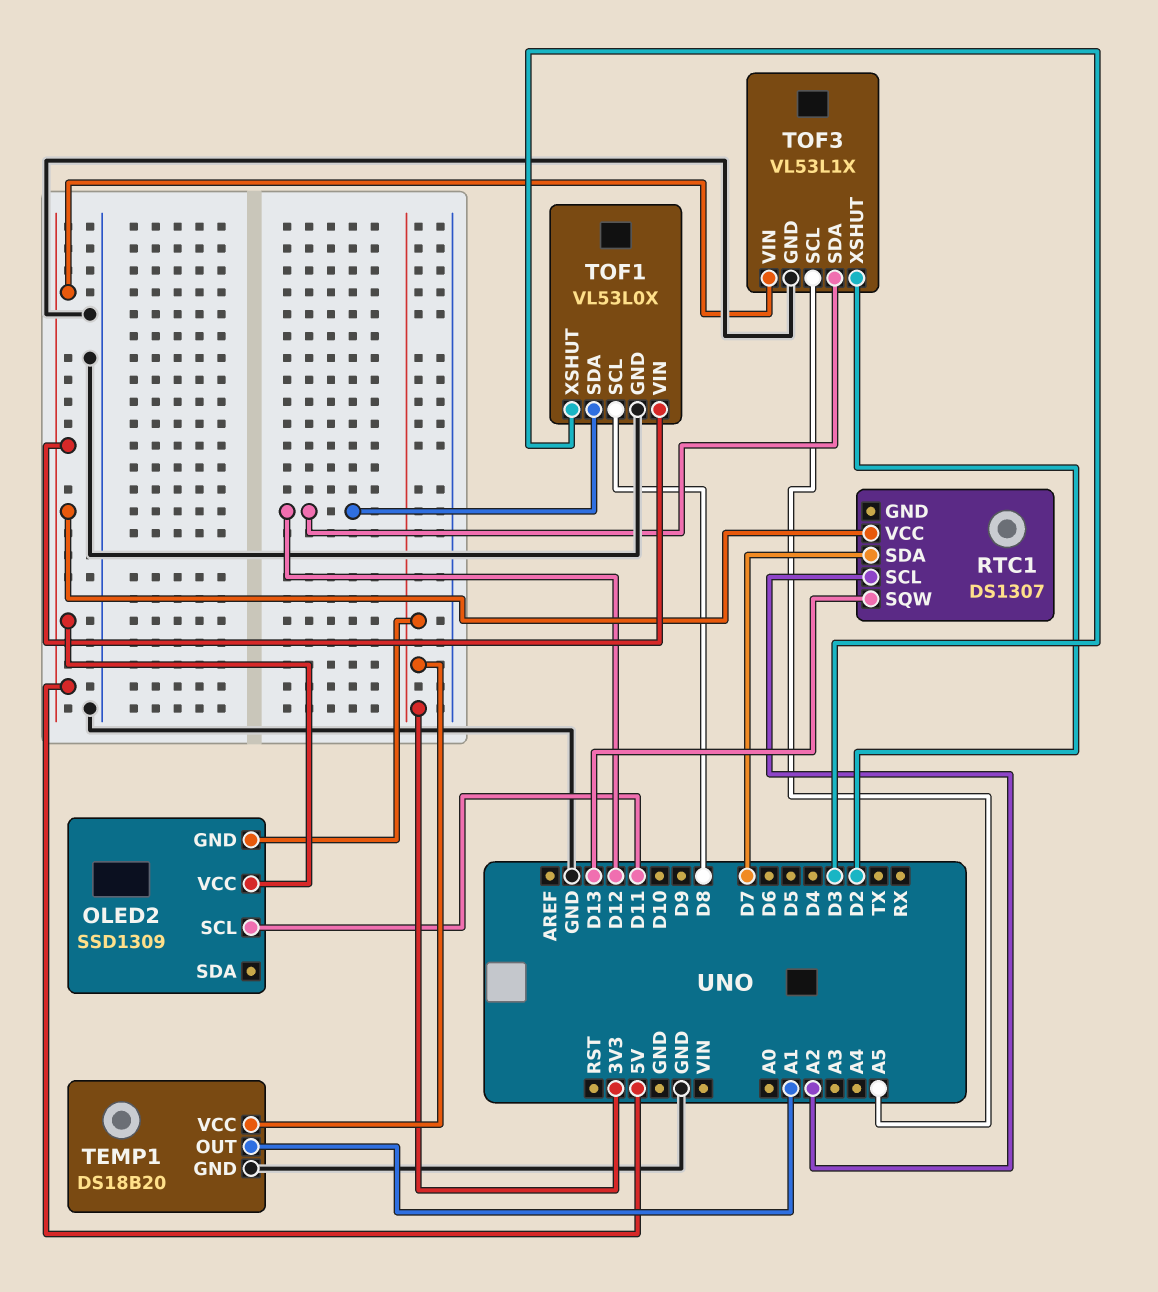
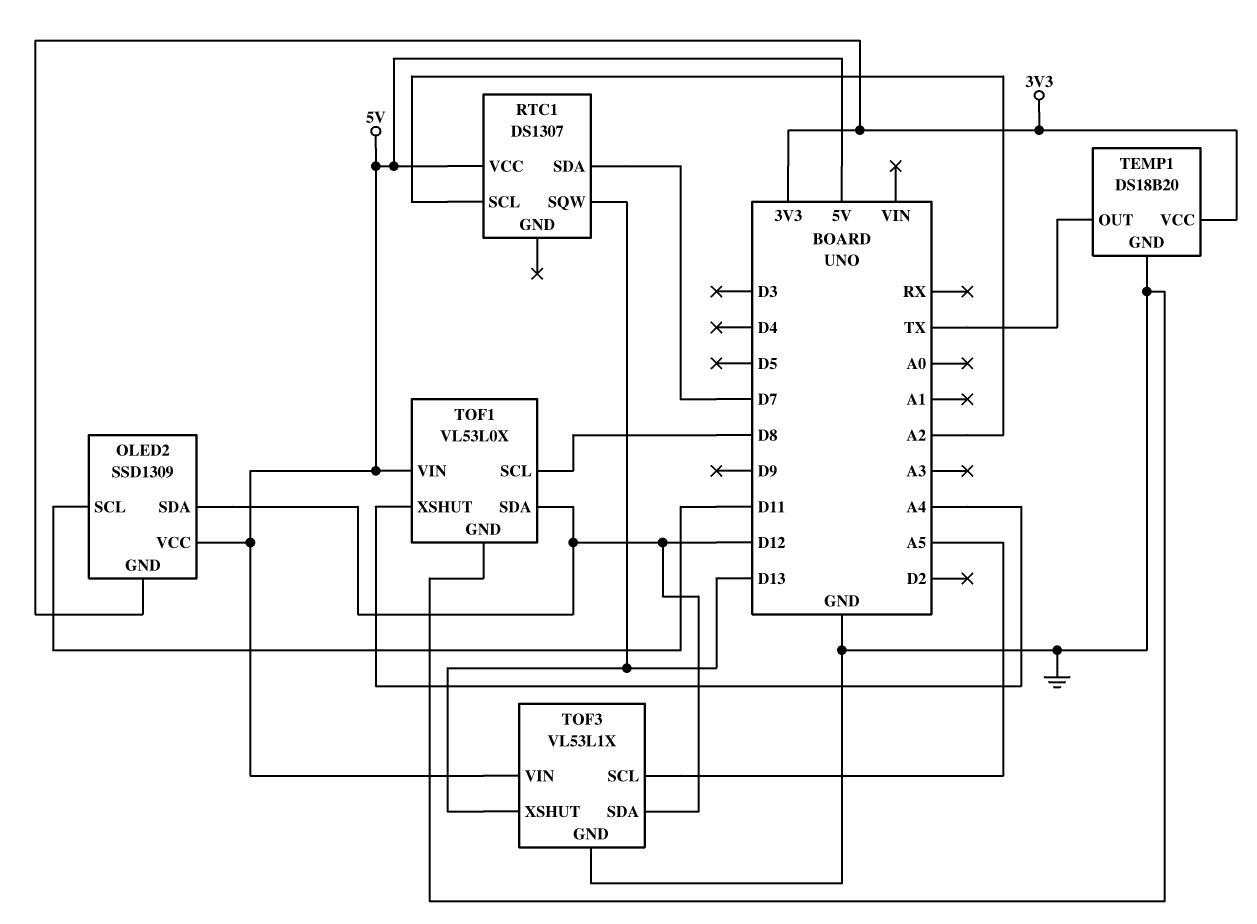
OLED2 pin SDA: none -> D12
TEMP1 pin OUT: A1 -> TX
TOF1 pin XSHUT: D3 -> A4
TOF3 pin XSHUT: D2 -> D13

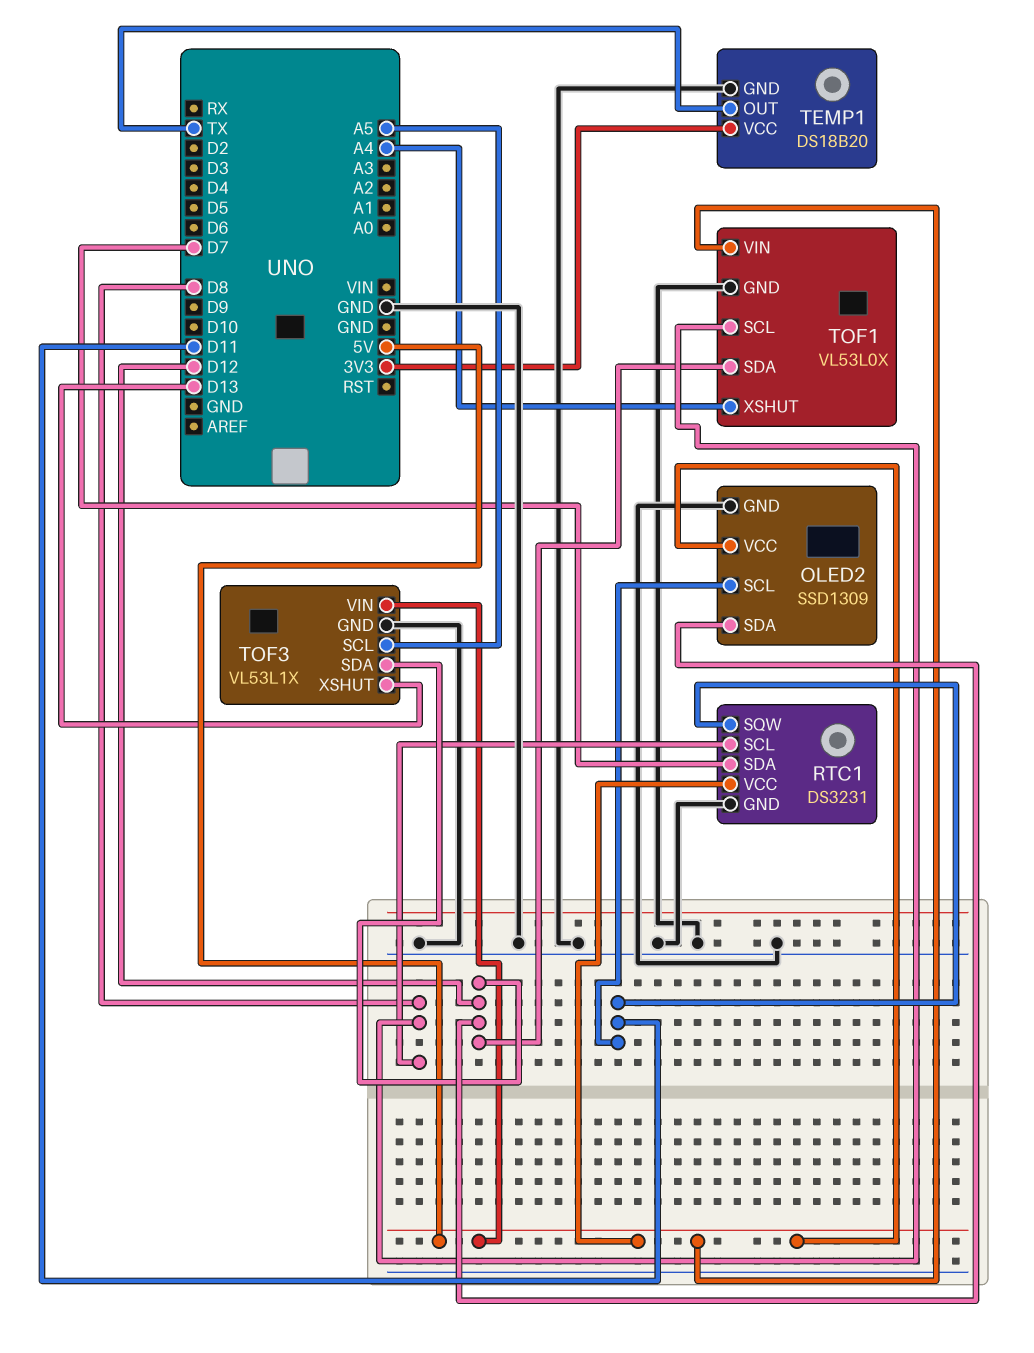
OLED2 pin GND: 3V3 -> GND
RTC1: DS1307 -> DS3231
RTC1 pin GND: none -> GND
RTC1 pin SCL: A2 -> D8
RTC1 pin SQW: D13 -> D11

